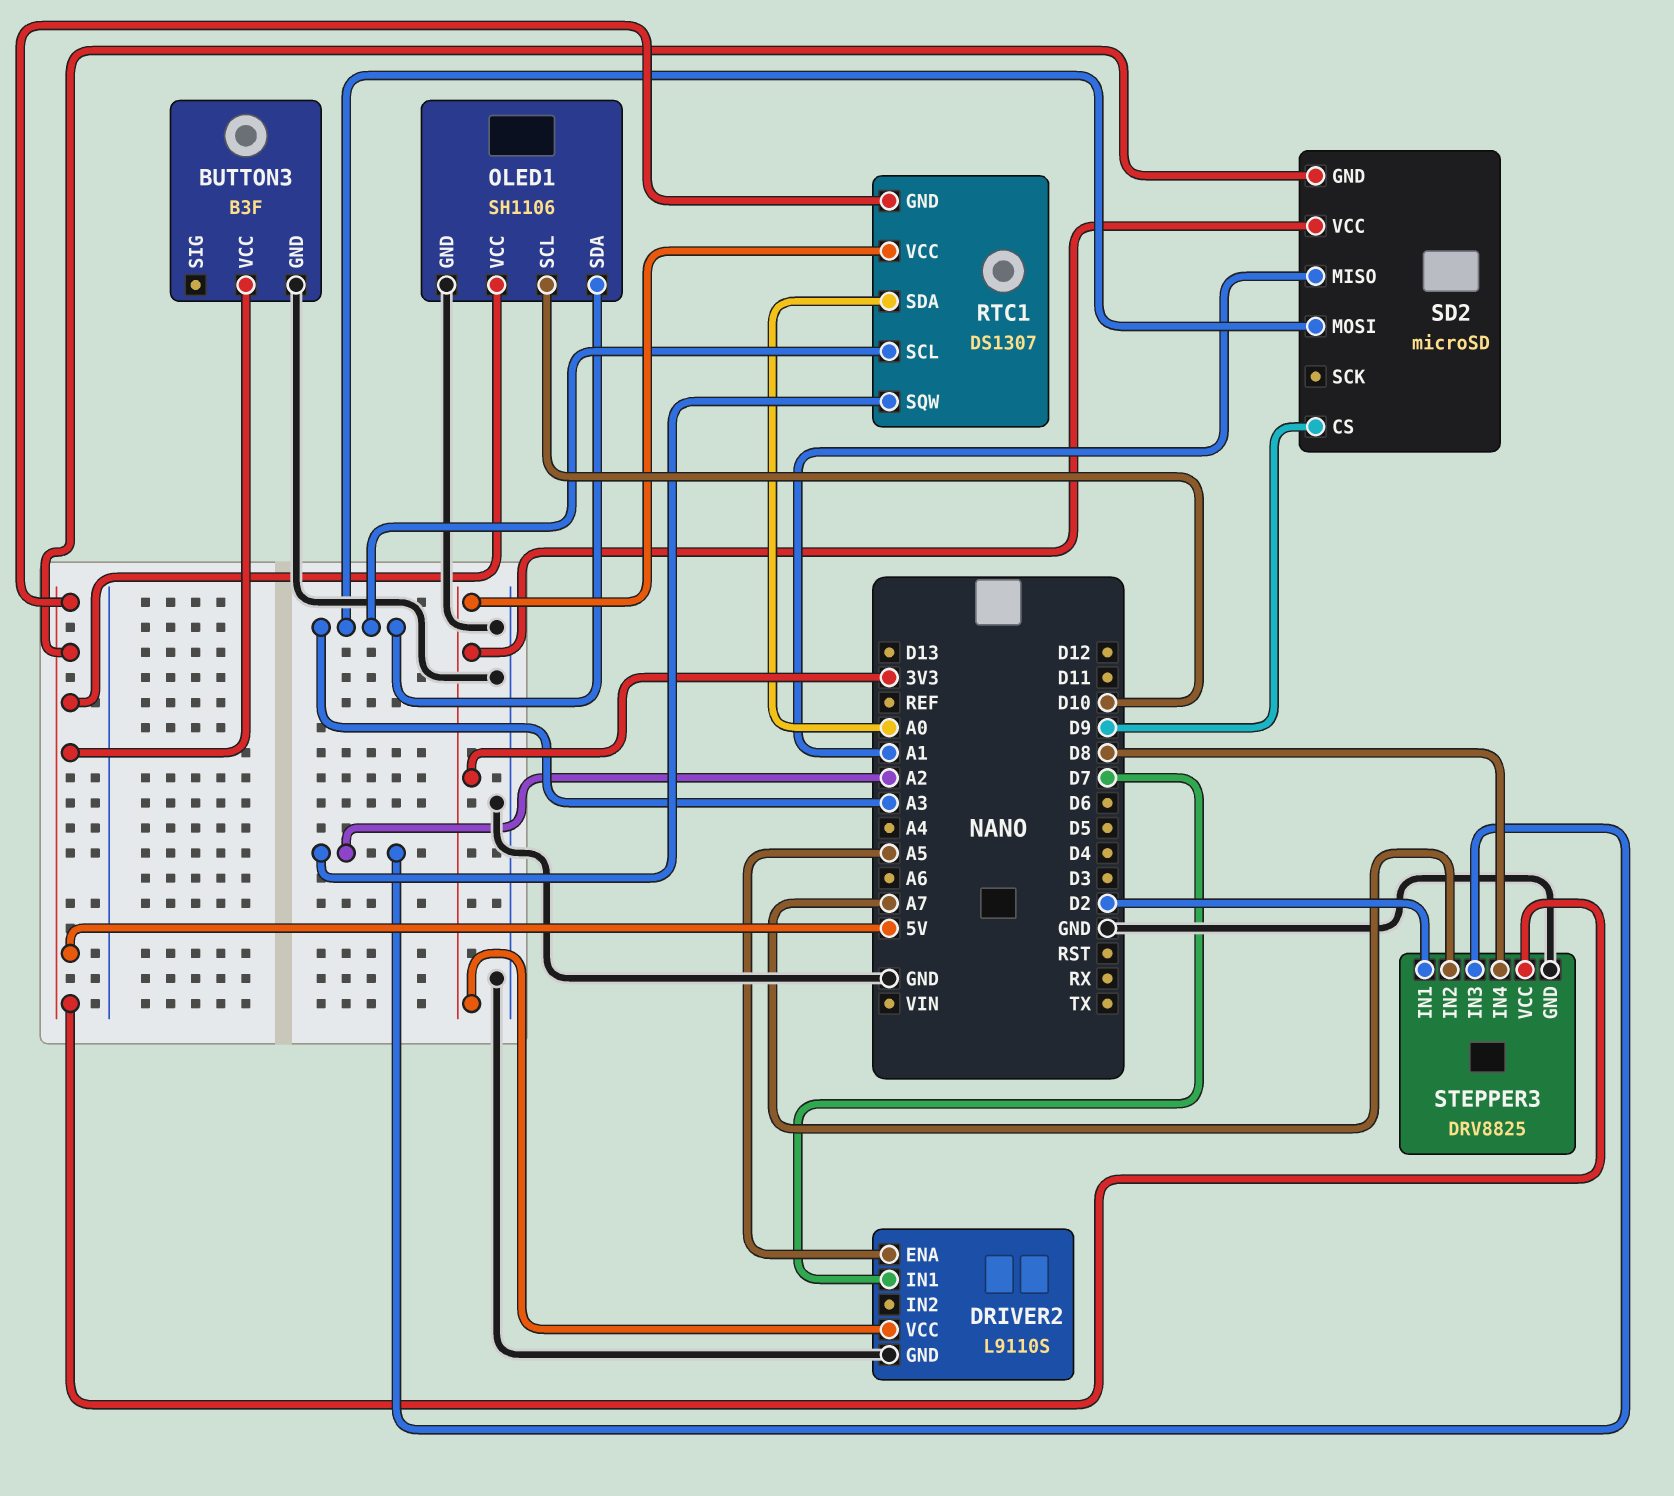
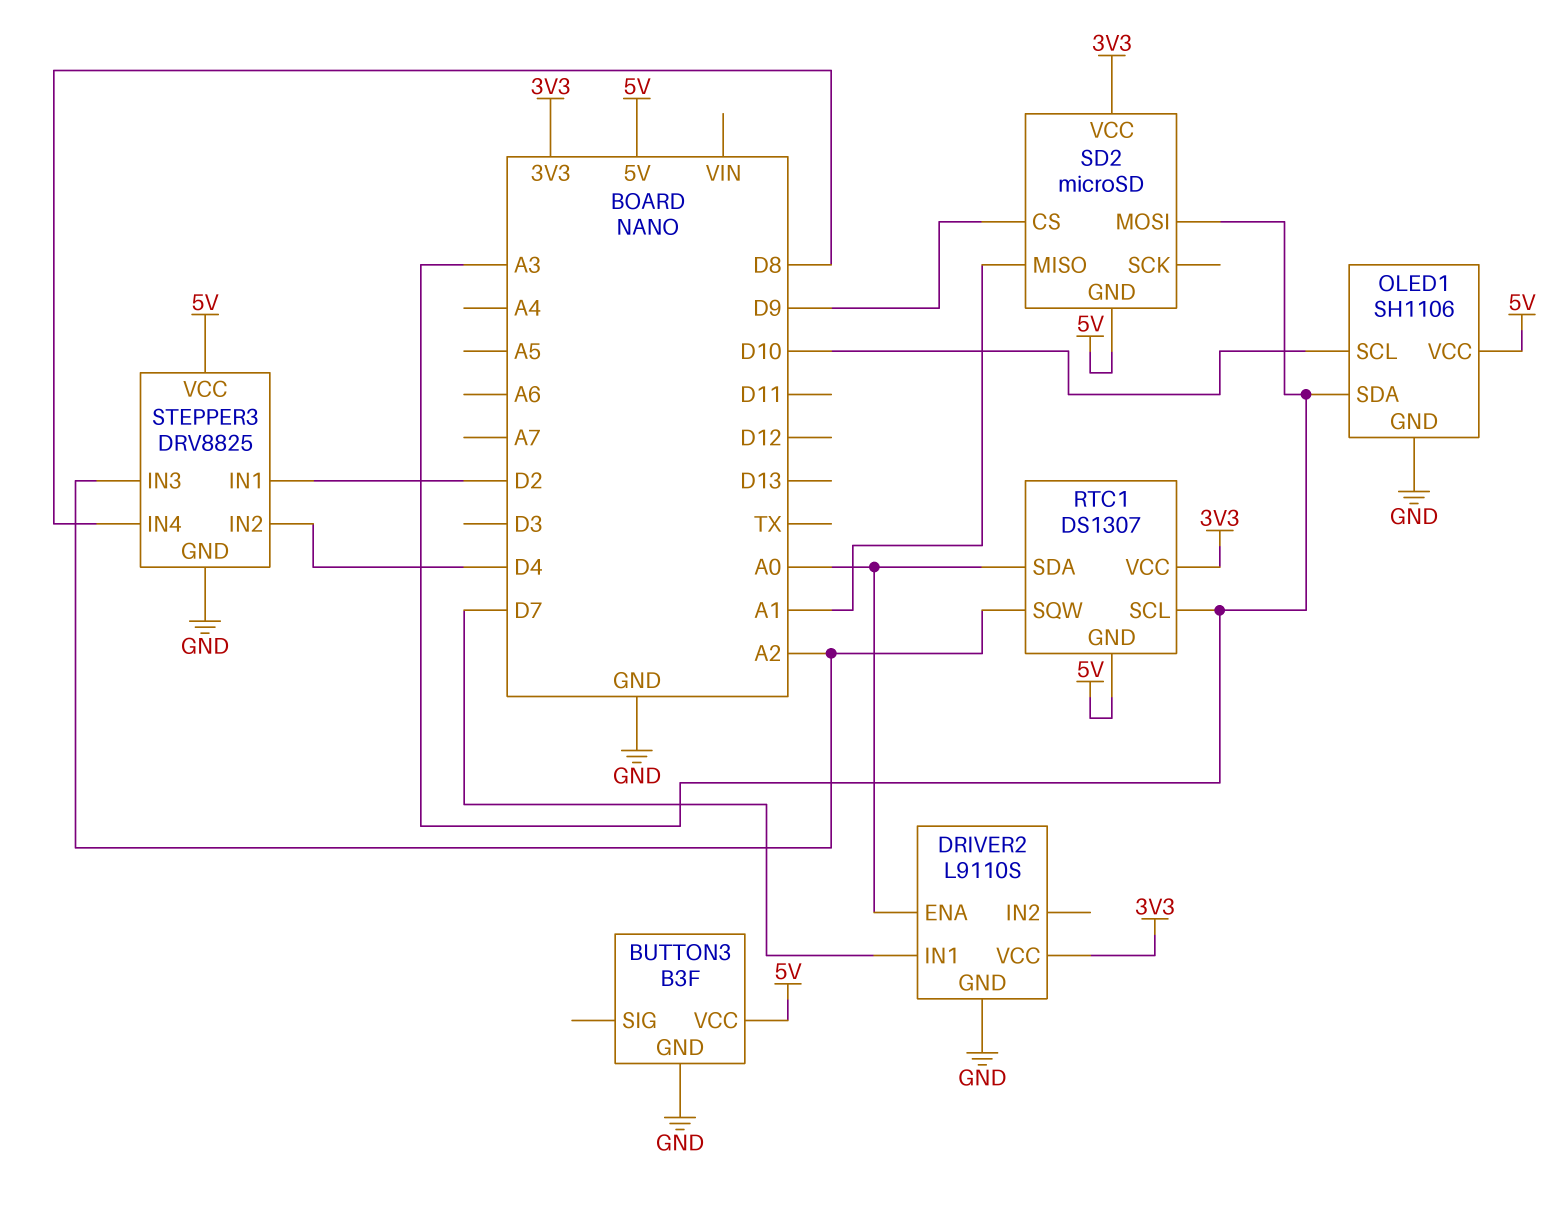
DRIVER2 pin ENA: A5 -> A0
STEPPER3 pin IN2: A7 -> D4

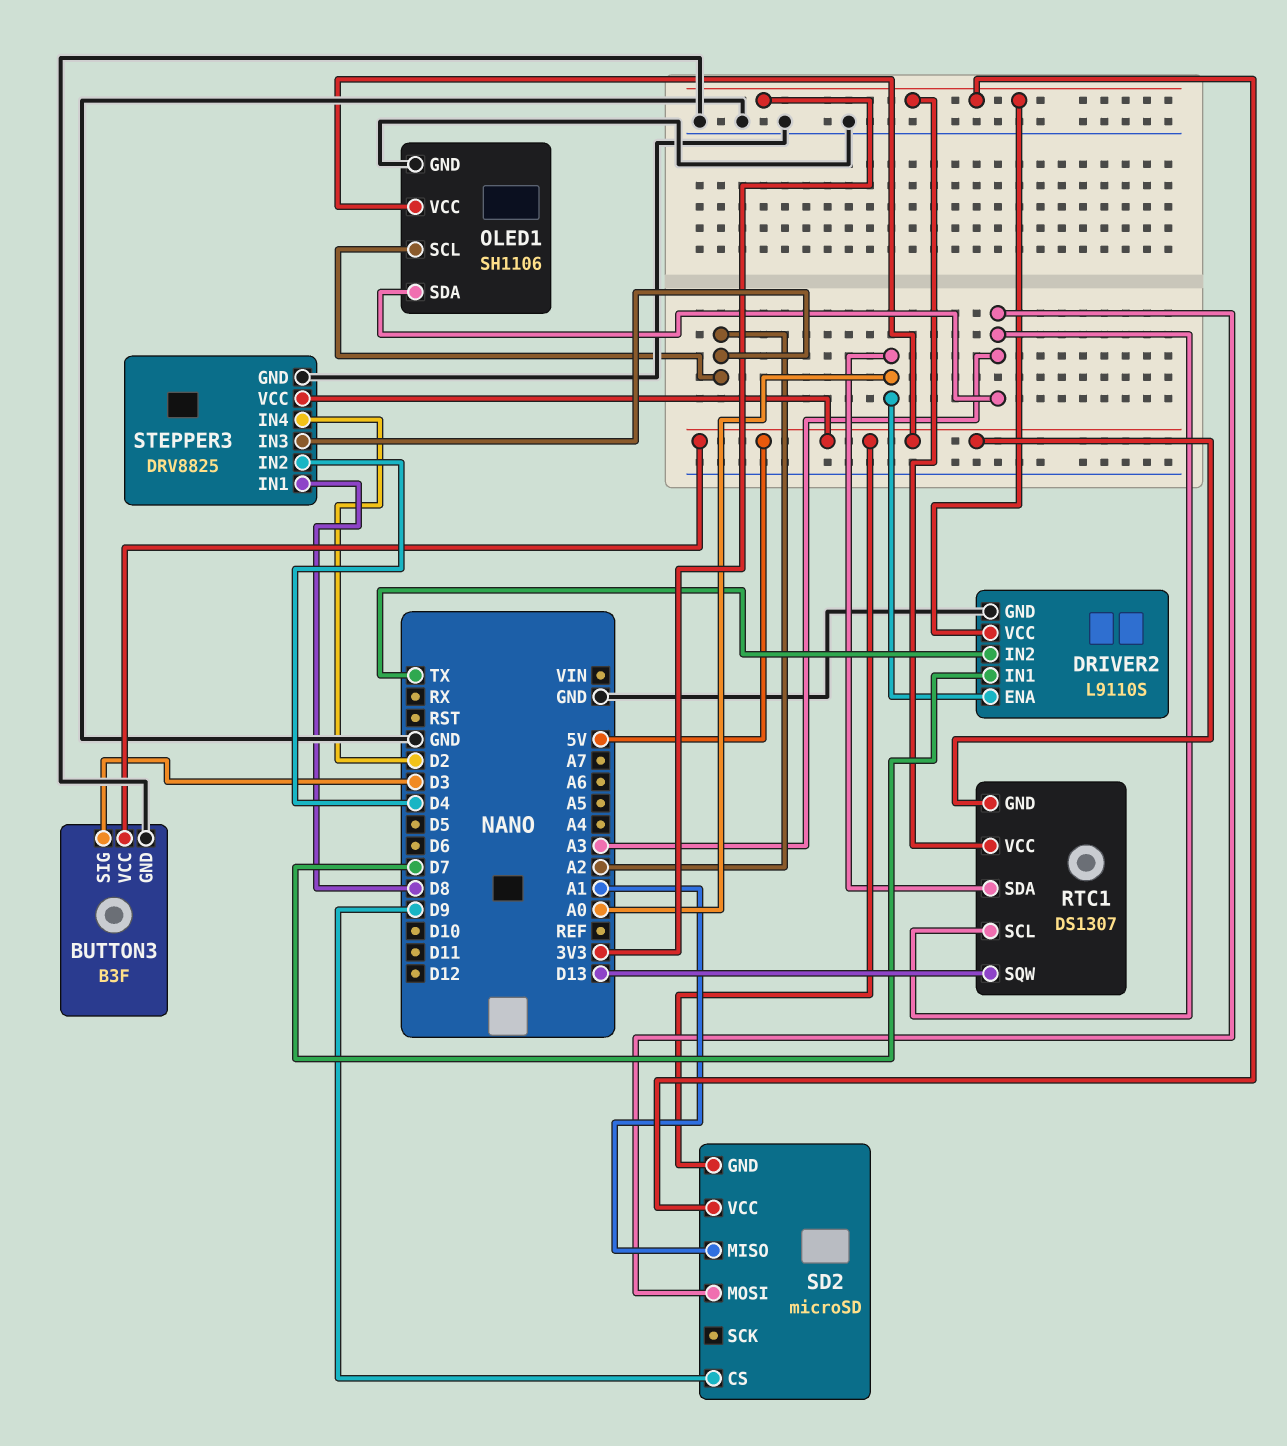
BUTTON3 pin SIG: none -> D3
DRIVER2 pin IN2: none -> TX
OLED1 pin SCL: D10 -> A2
RTC1 pin SQW: A2 -> D13
STEPPER3 pin IN1: D2 -> D8
STEPPER3 pin IN4: D8 -> D2

